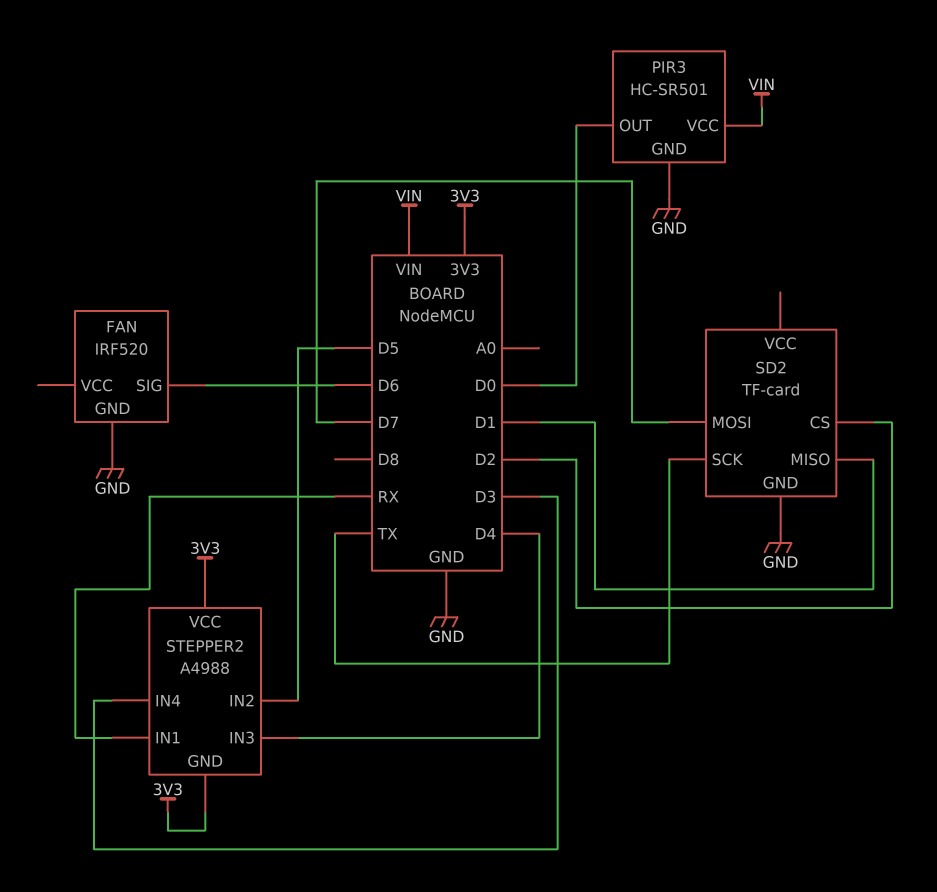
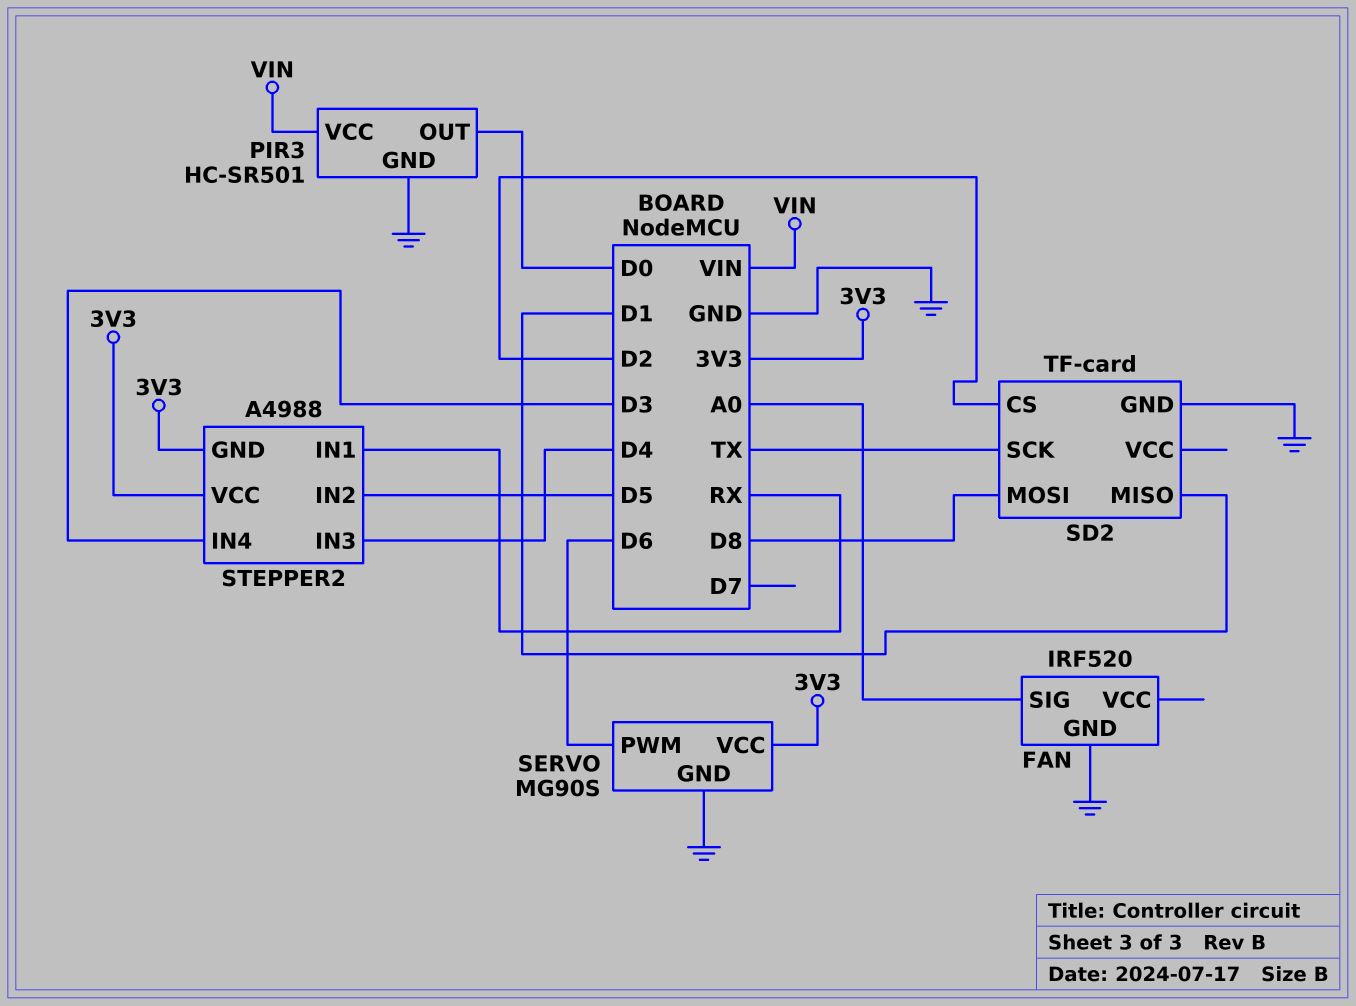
FAN pin SIG: D6 -> A0
SD2 pin MOSI: D7 -> D8
SERVO: none -> MG90S
SERVO pin GND: none -> GND
SERVO pin PWM: none -> D6
SERVO pin VCC: none -> 3V3

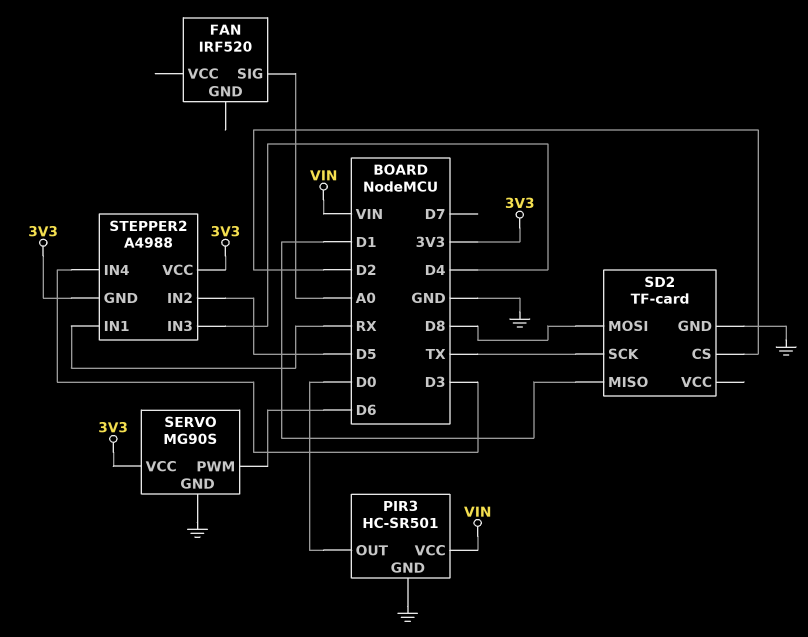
FAN pin GND: GND -> none

